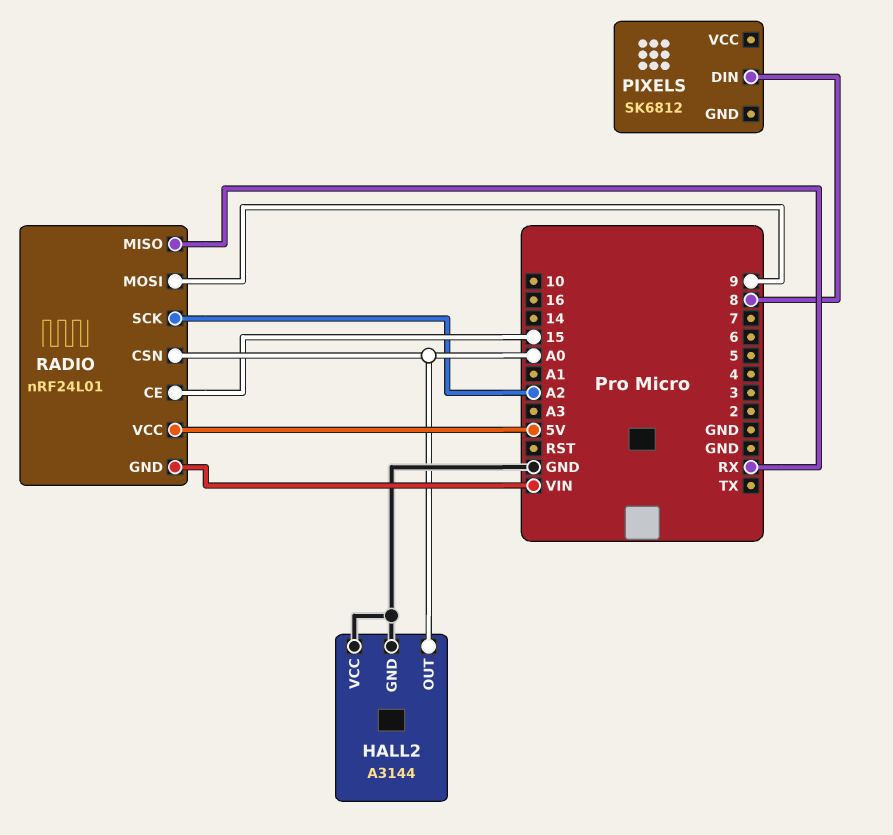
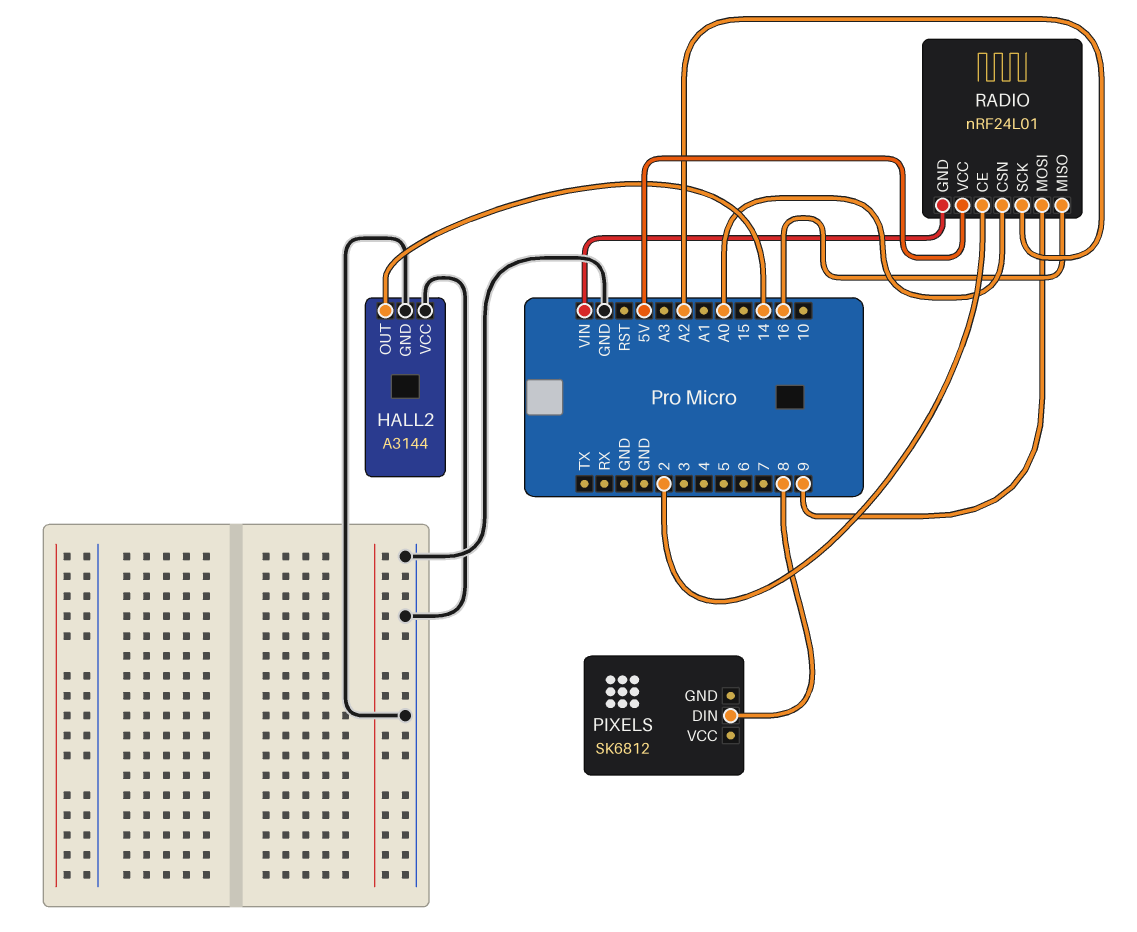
HALL2 pin OUT: A0 -> 14
RADIO pin CE: 15 -> 2
RADIO pin MISO: RX -> 16

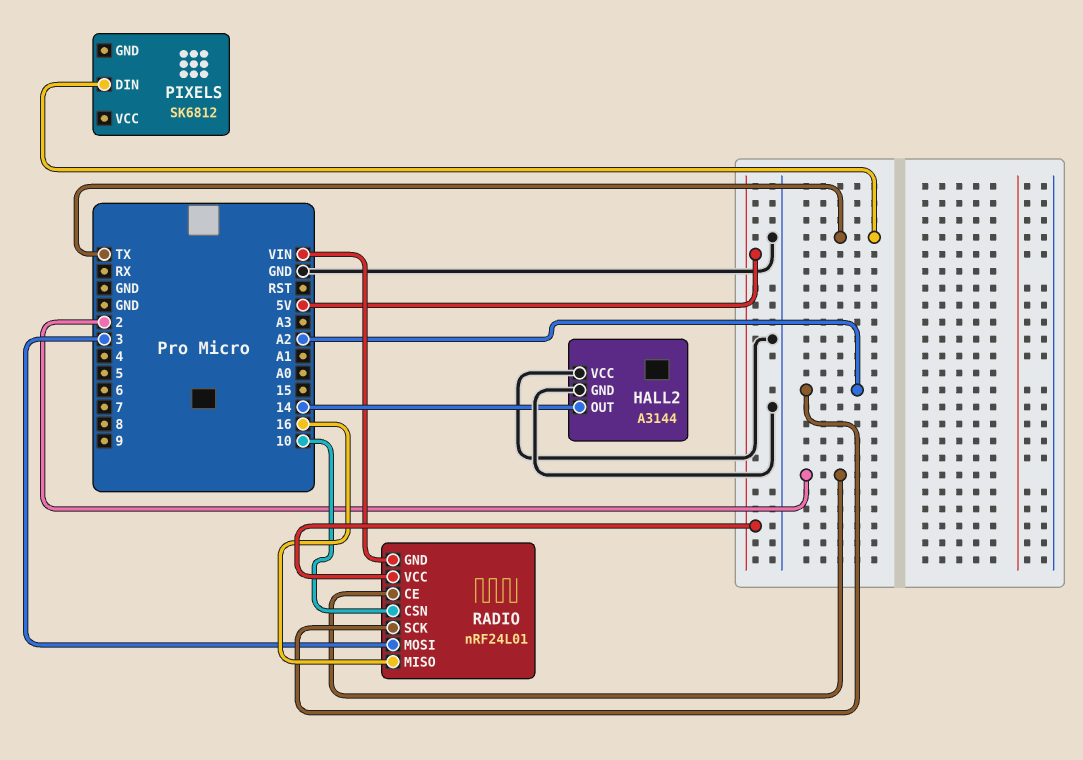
PIXELS pin DIN: 8 -> TX
RADIO pin CSN: A0 -> 10
RADIO pin MOSI: 9 -> 3

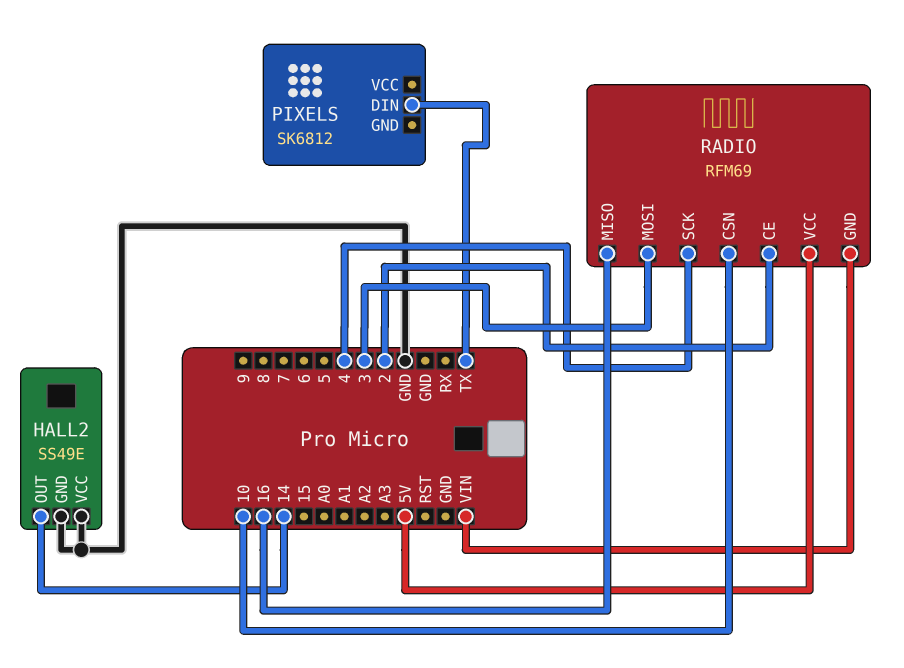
HALL2: A3144 -> SS49E
RADIO: nRF24L01 -> RFM69
RADIO pin SCK: A2 -> 4

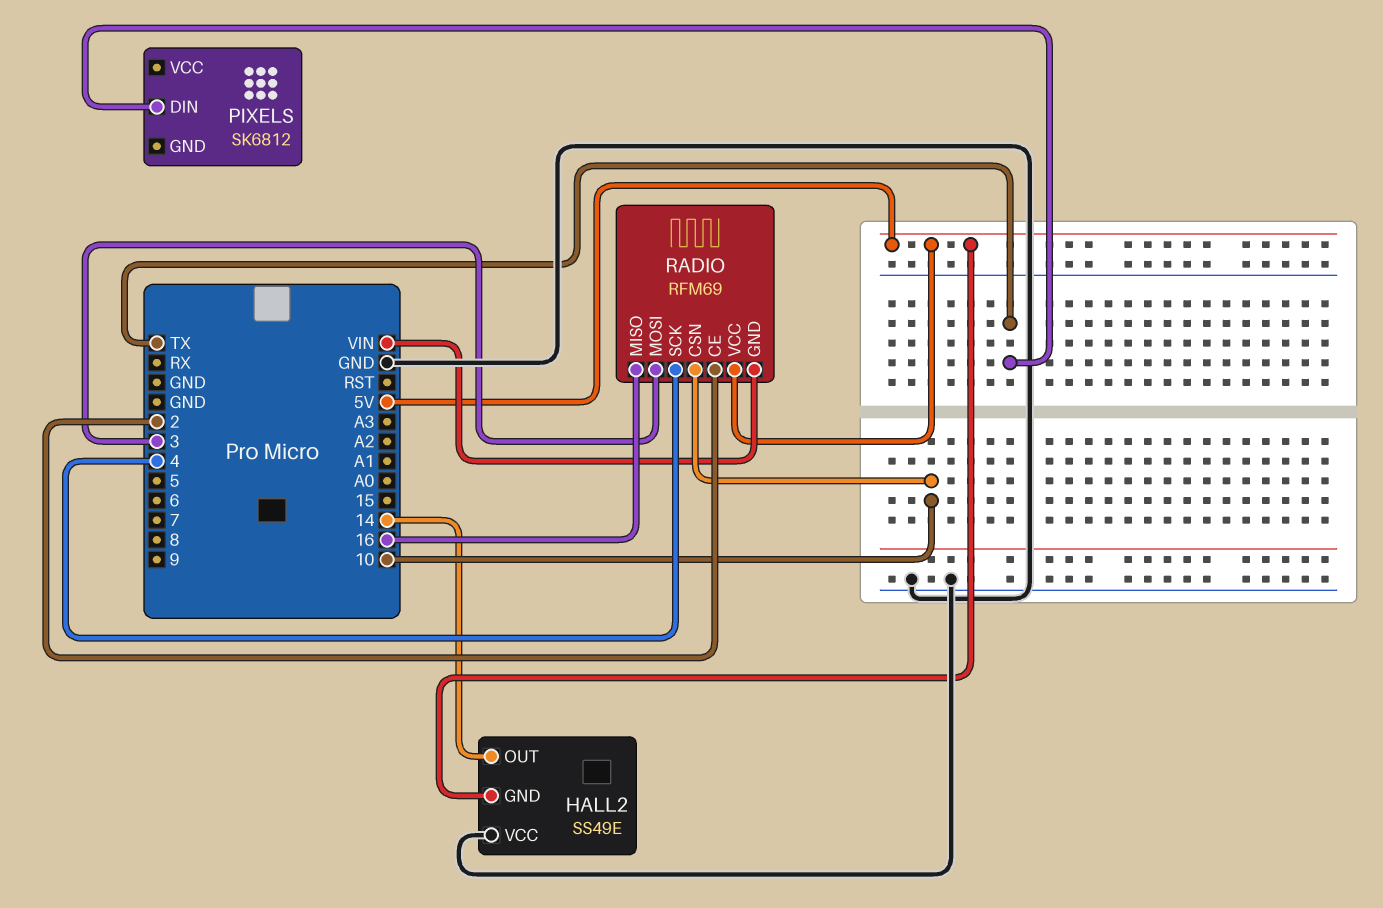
HALL2 pin GND: GND -> 5V

